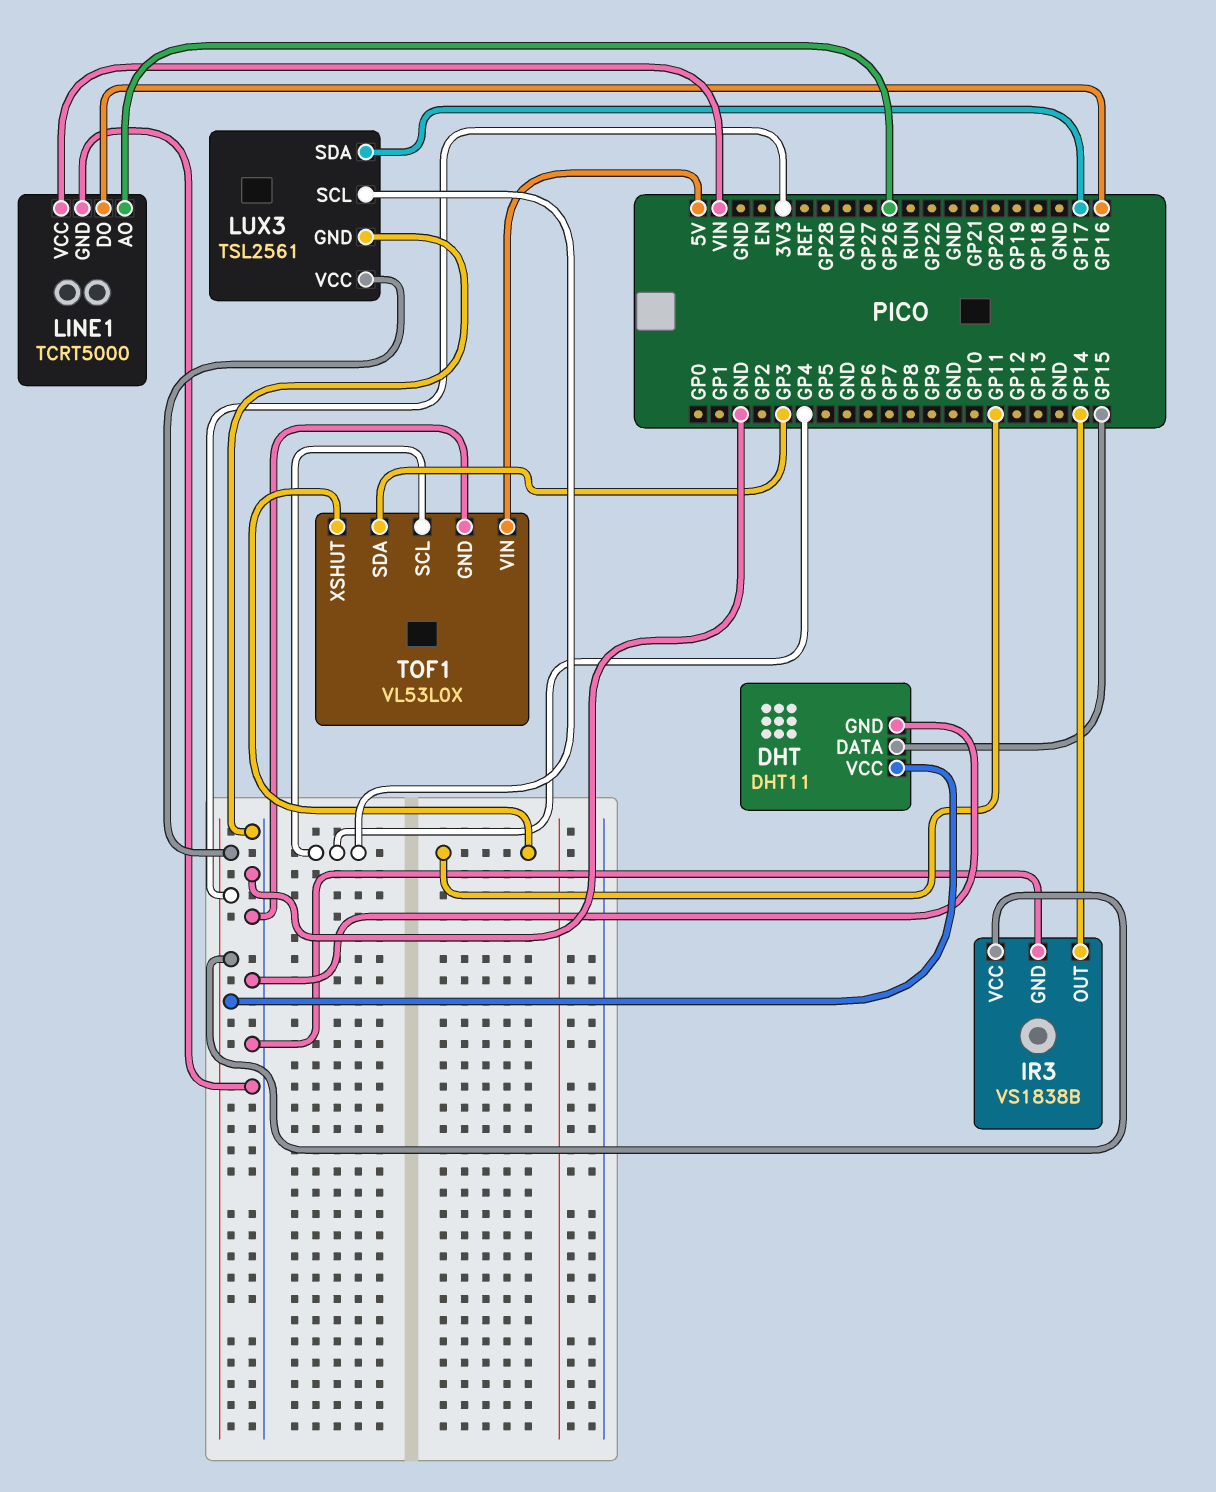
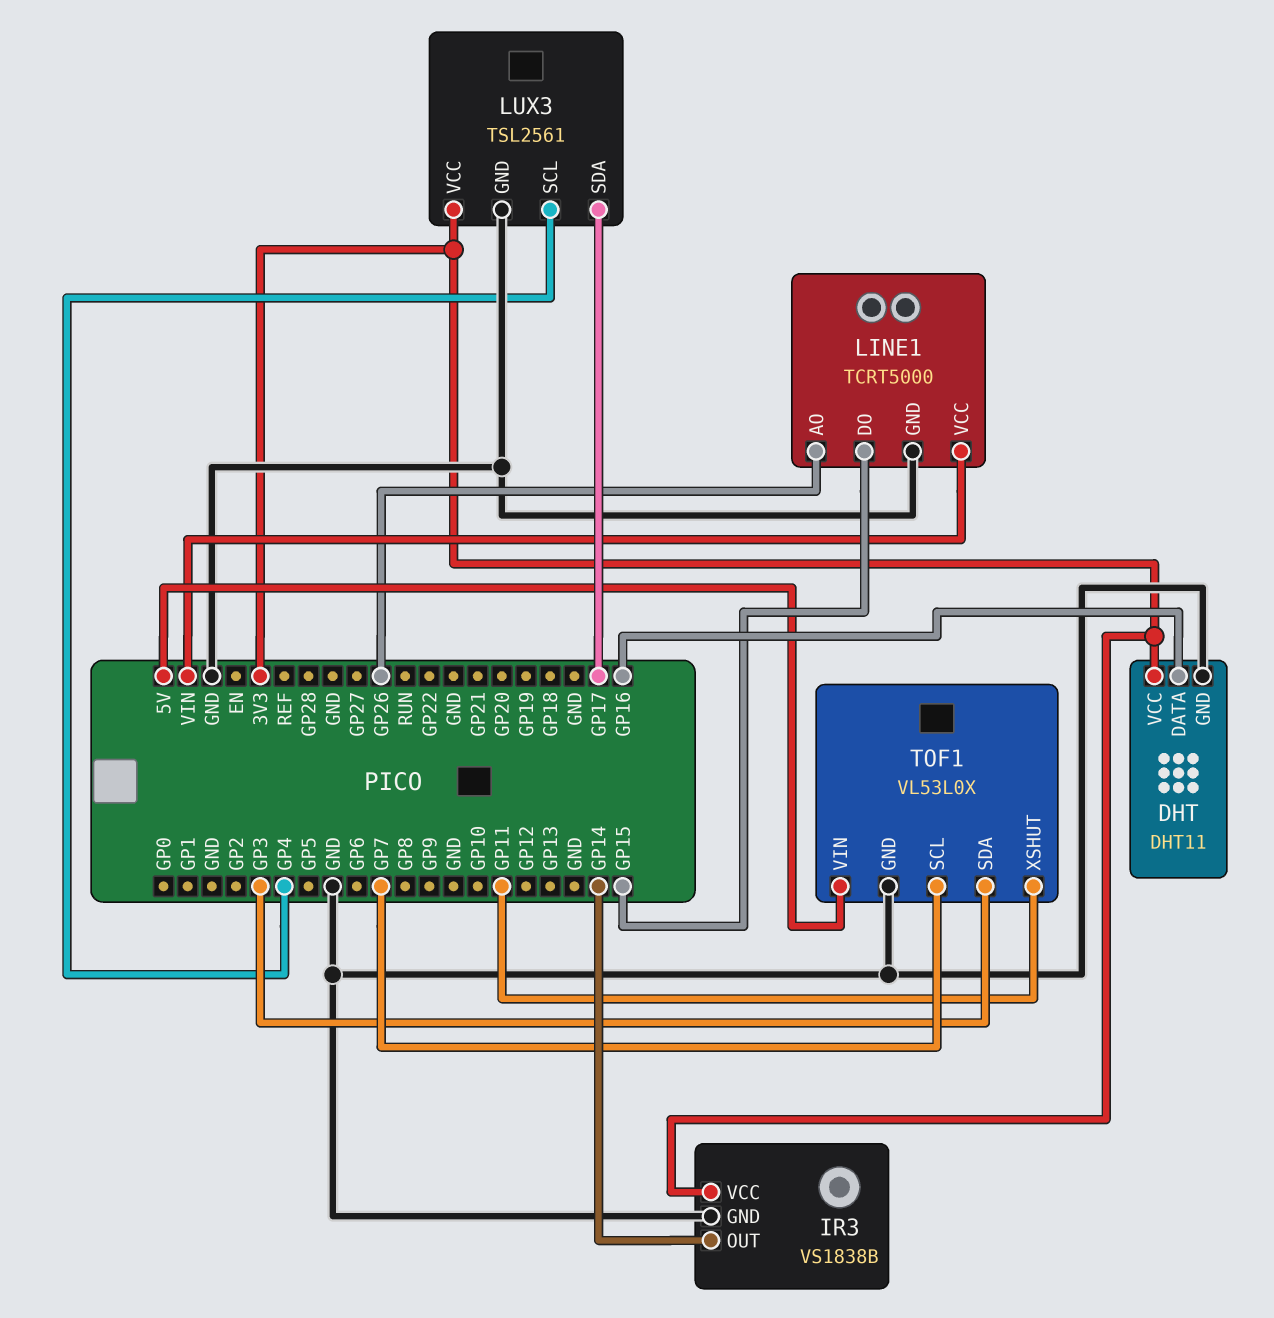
DHT pin DATA: GP15 -> GP16
LINE1 pin DO: GP16 -> GP15
TOF1 pin SCL: GP4 -> GP7

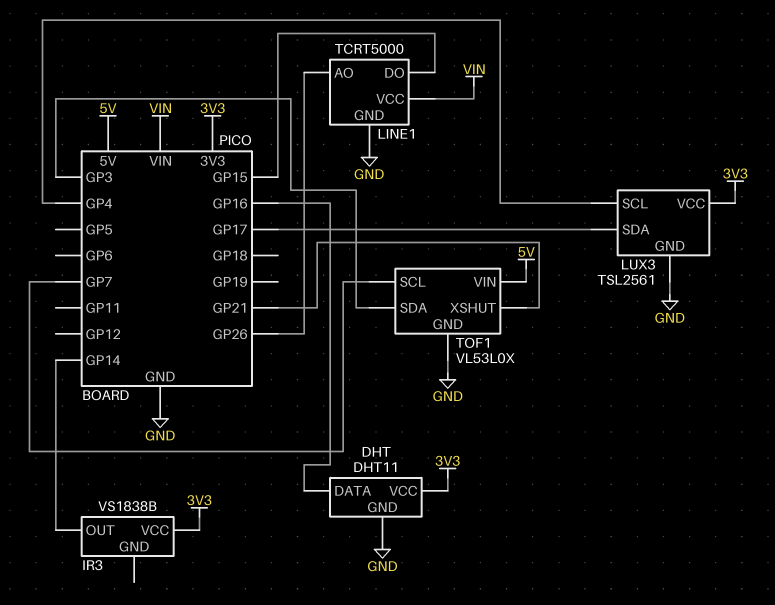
IR3 pin GND: GND -> none
TOF1 pin XSHUT: GP11 -> GP21

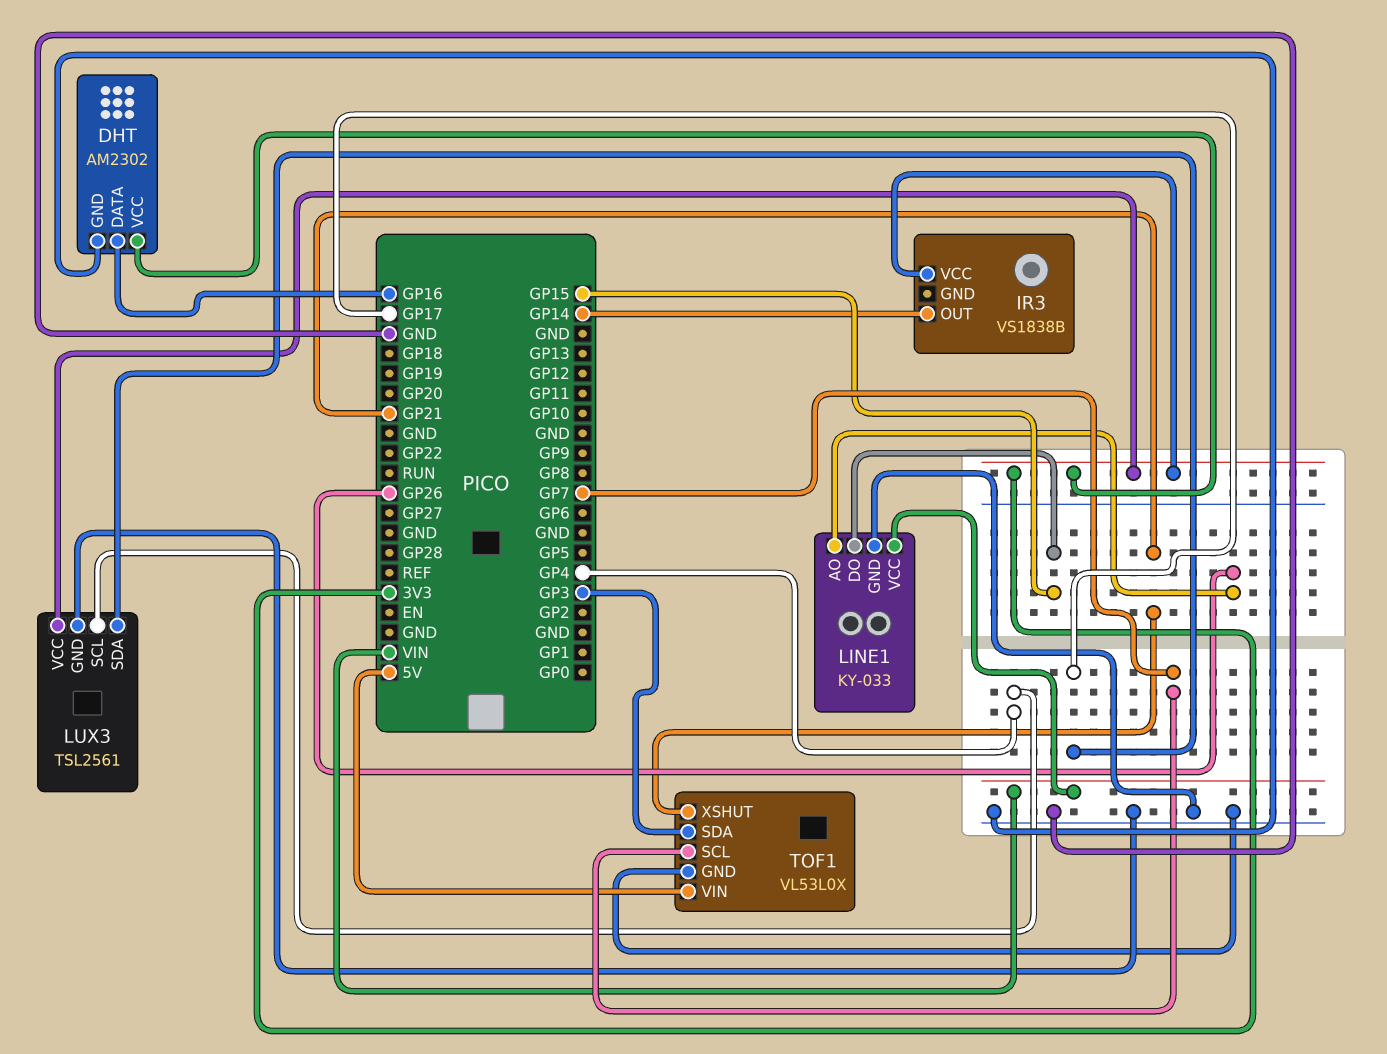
DHT: DHT11 -> AM2302
LINE1: TCRT5000 -> KY-033

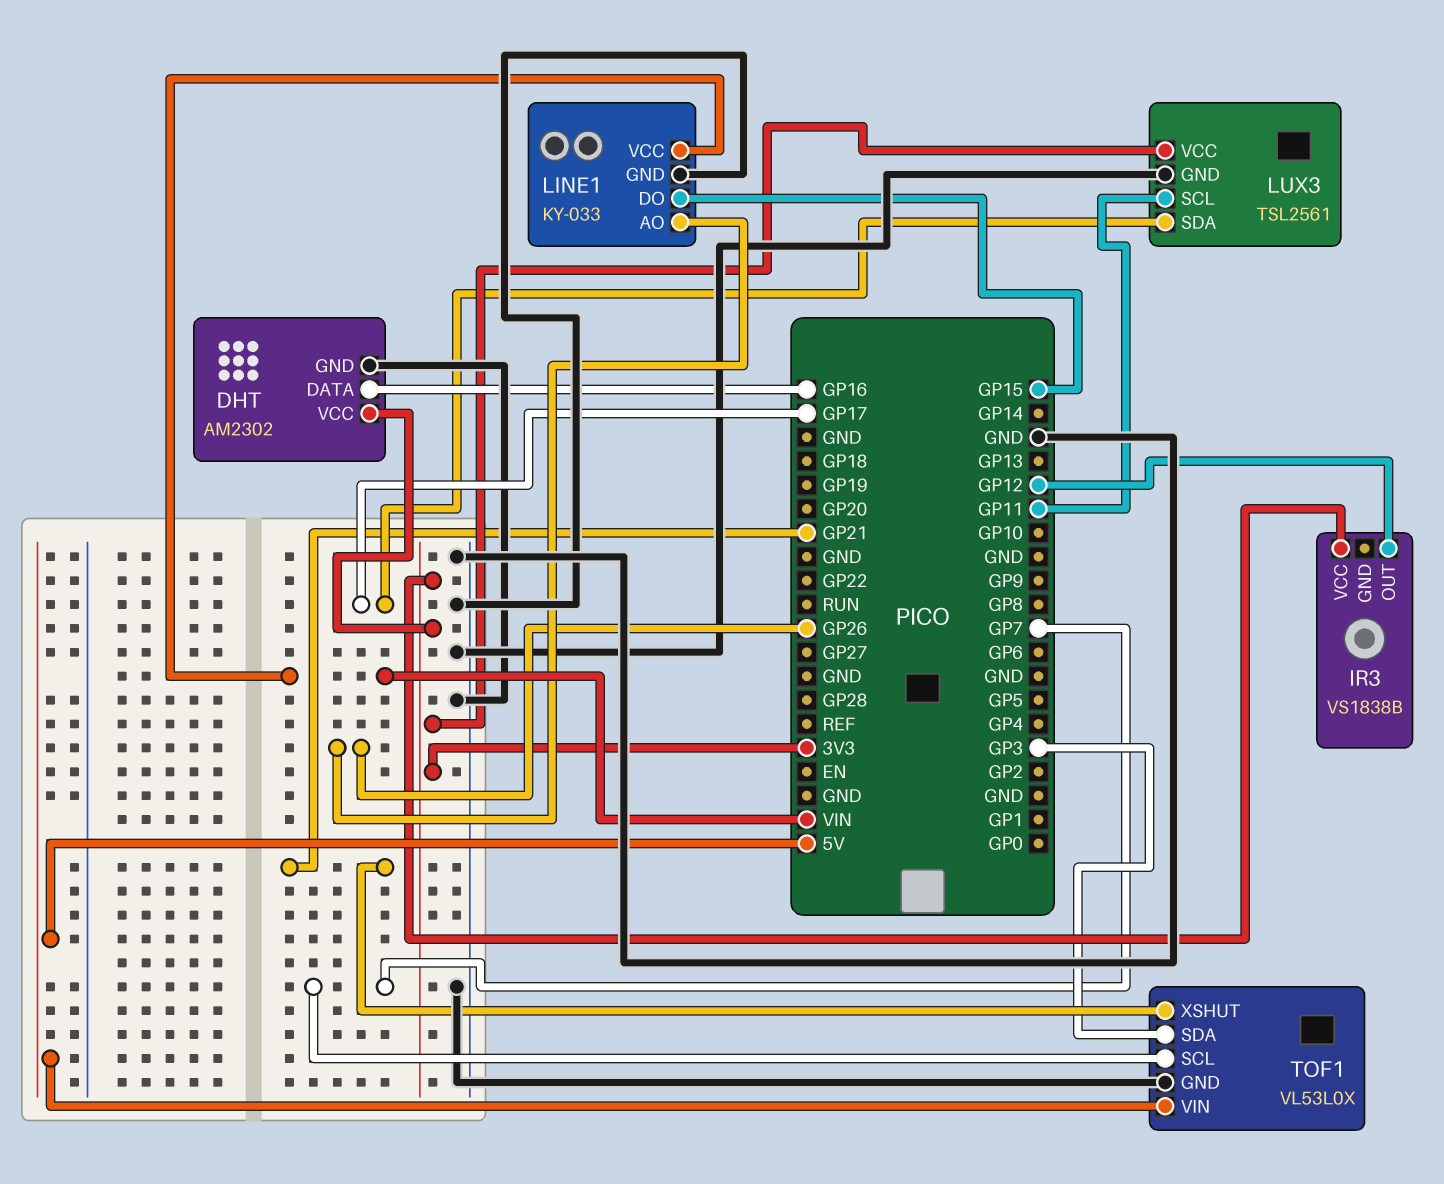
IR3 pin OUT: GP14 -> GP12
LUX3 pin SCL: GP4 -> GP11

